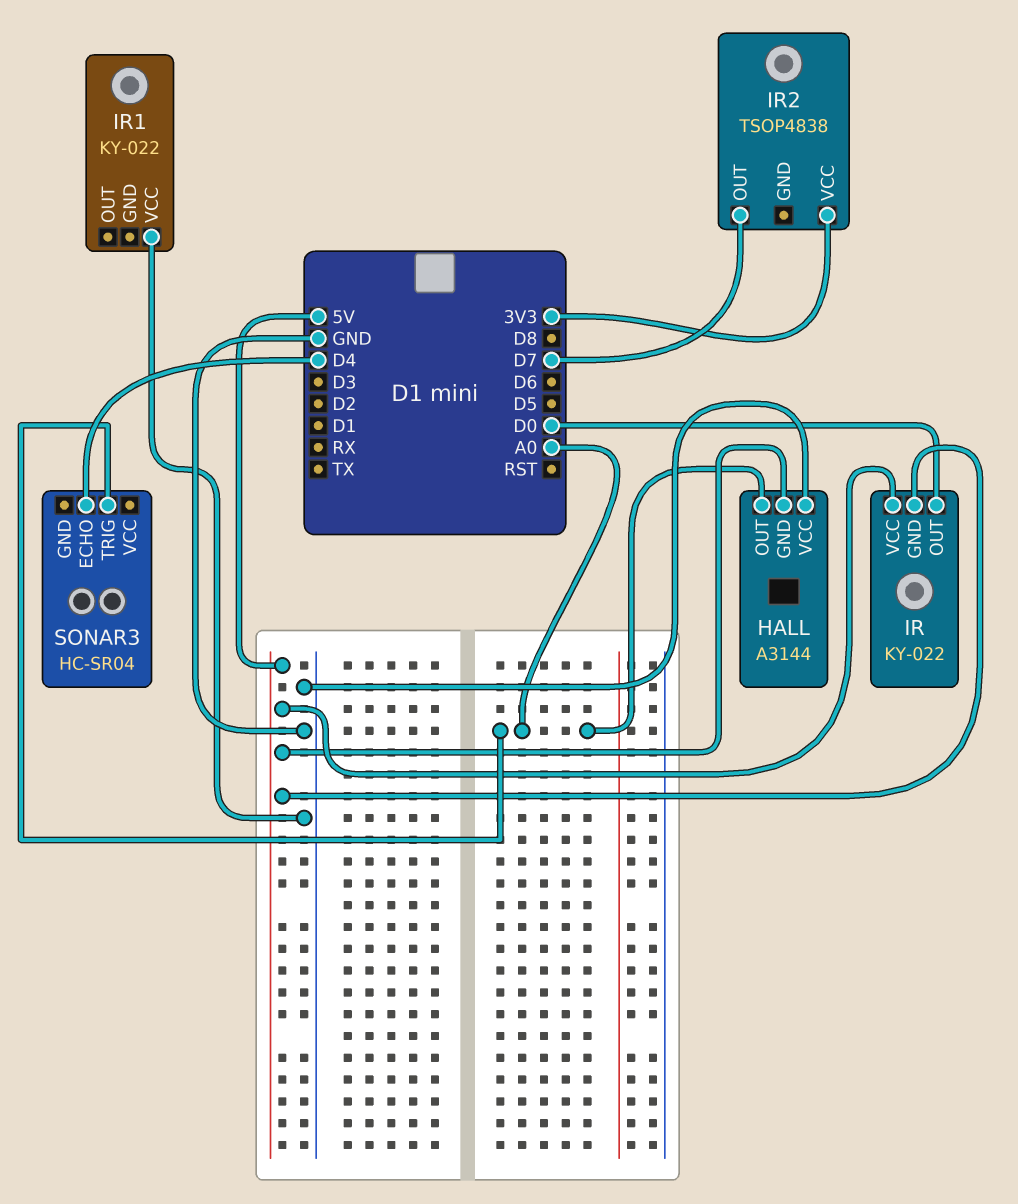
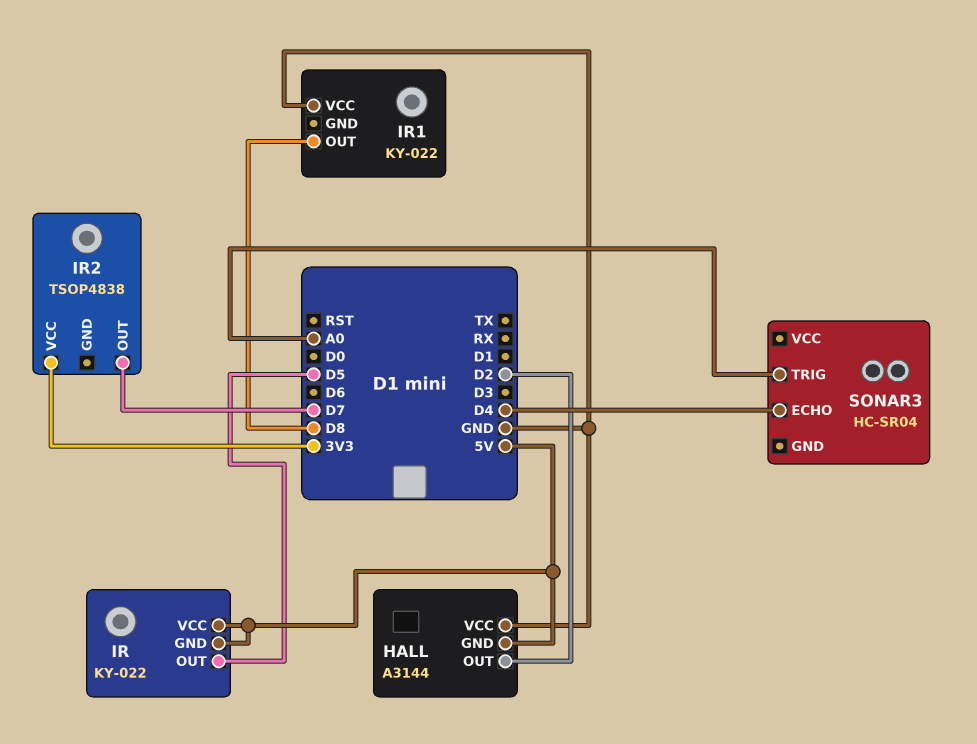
HALL pin OUT: A0 -> D2
IR pin OUT: D0 -> D5
IR1 pin OUT: none -> D8

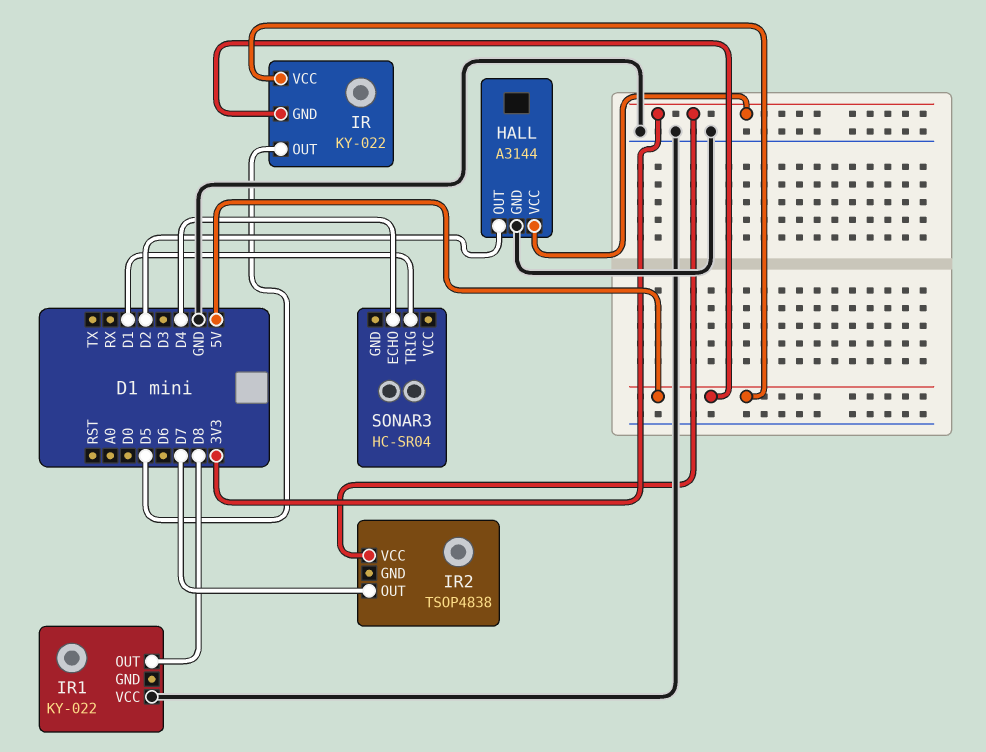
HALL pin GND: 5V -> GND
HALL pin VCC: GND -> 3V3
SONAR3 pin TRIG: A0 -> D1

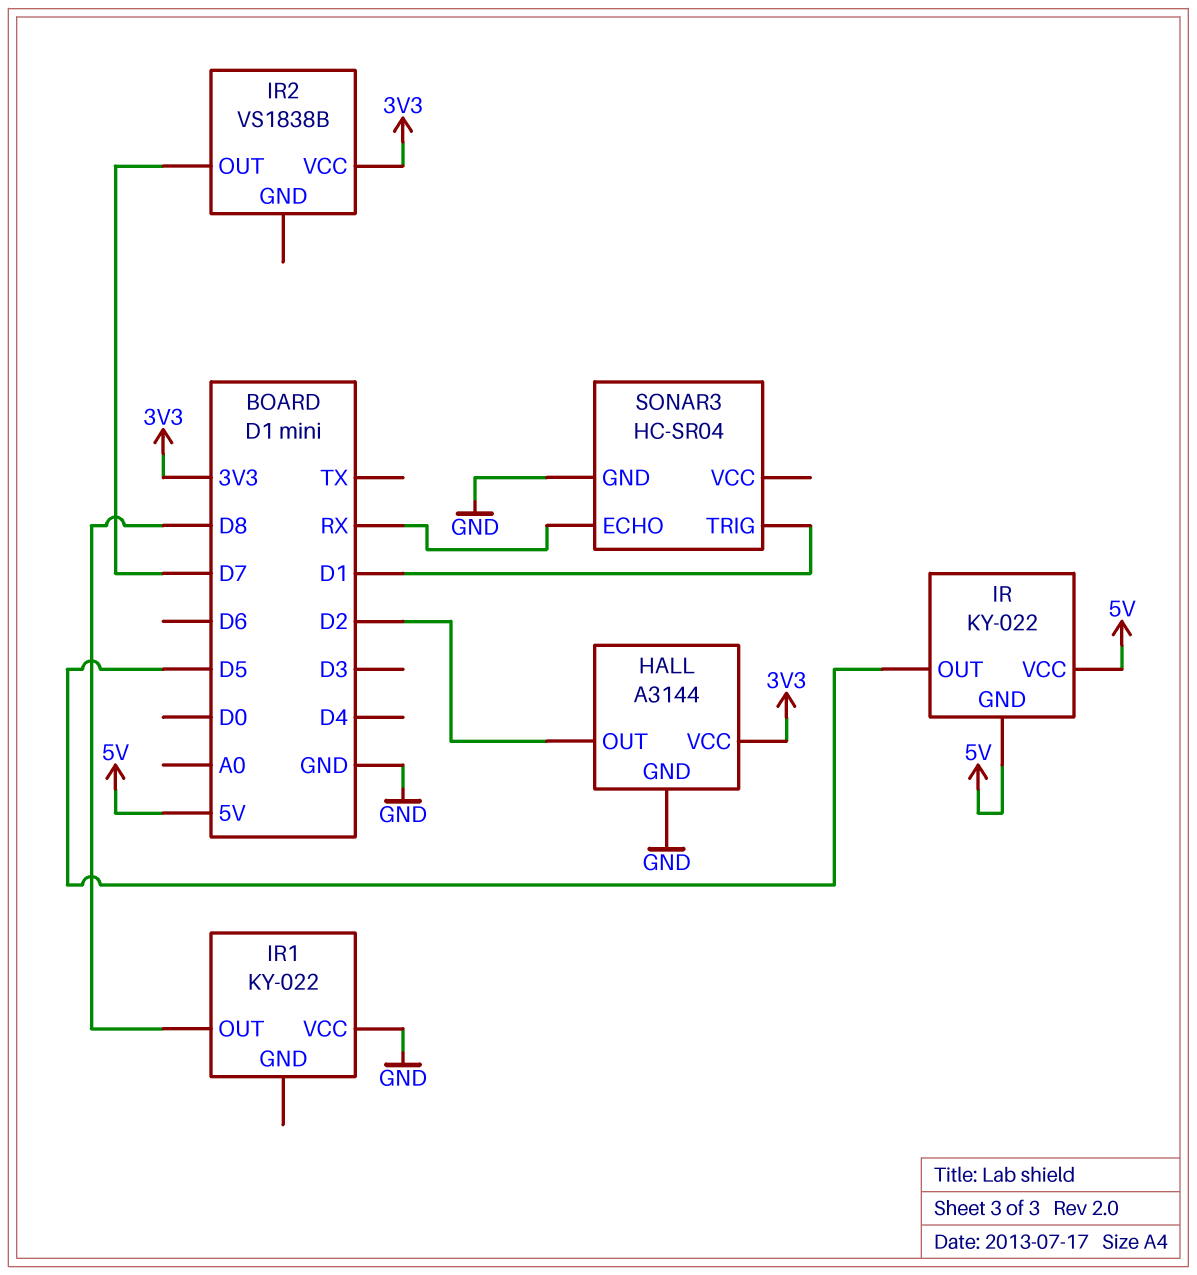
IR2: TSOP4838 -> VS1838B
SONAR3 pin ECHO: D4 -> RX
SONAR3 pin GND: none -> GND

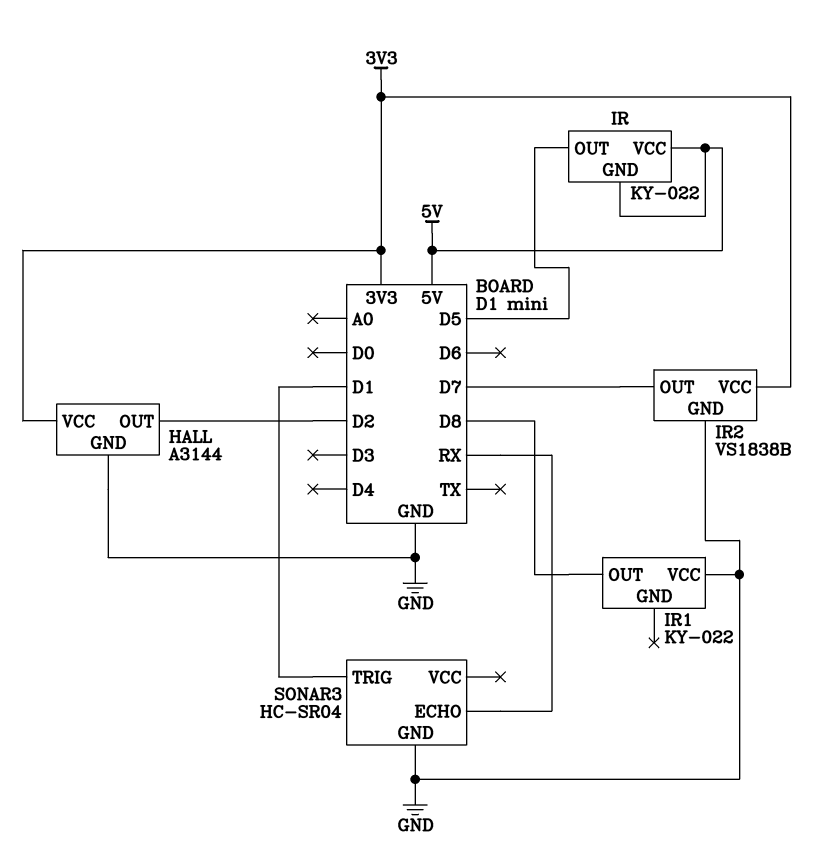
IR2 pin GND: none -> GND

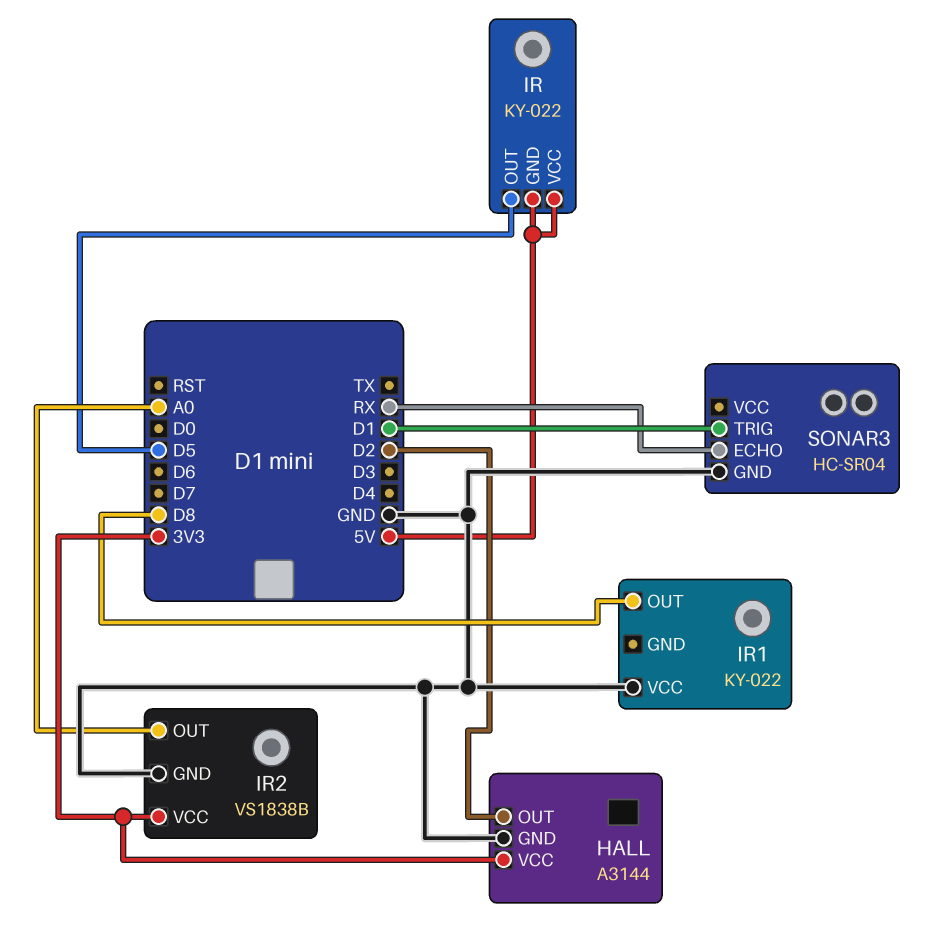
IR2 pin OUT: D7 -> A0

